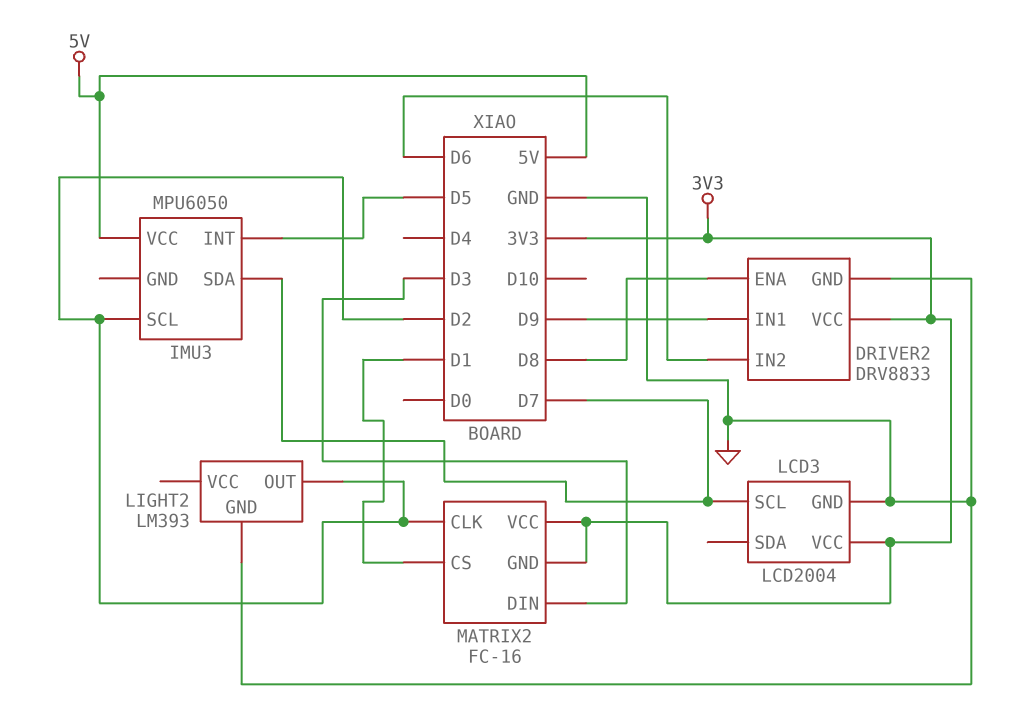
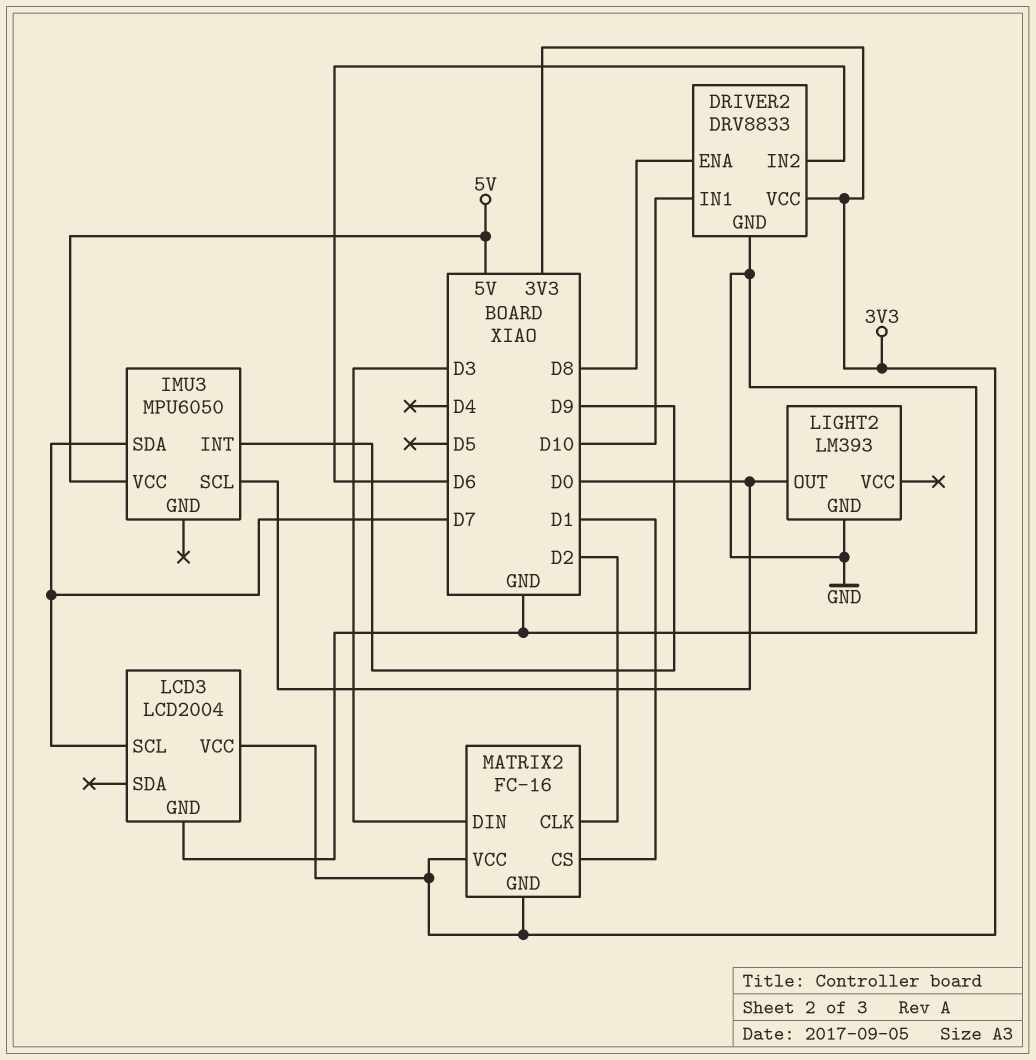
DRIVER2 pin IN1: D9 -> D10
IMU3 pin INT: D5 -> D9
IMU3 pin SCL: D2 -> D0
LIGHT2 pin OUT: D2 -> D0

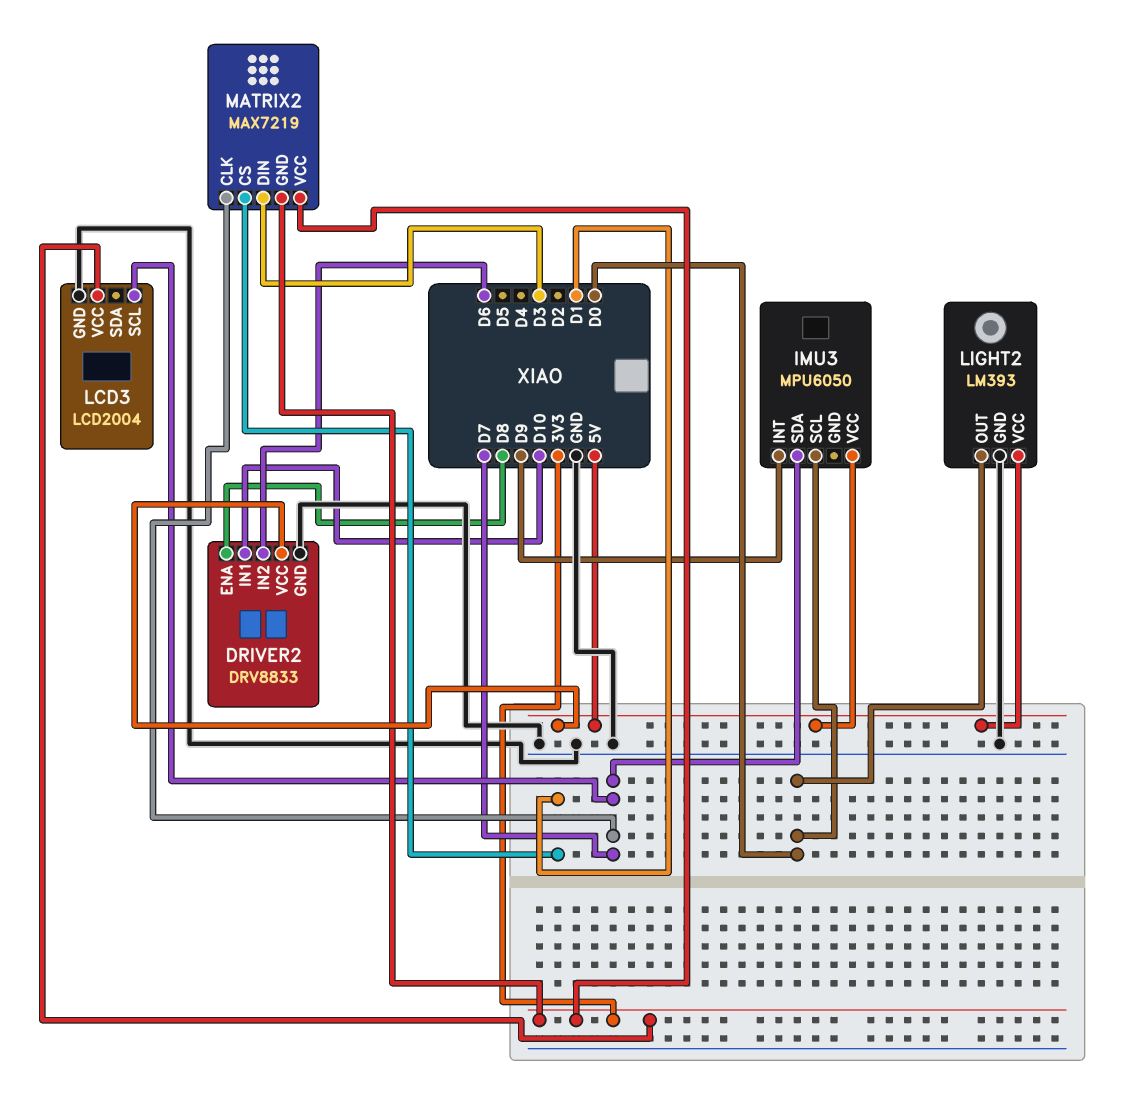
DRIVER2 pin VCC: 3V3 -> 5V
LIGHT2 pin VCC: none -> 5V
MATRIX2: FC-16 -> MAX7219
MATRIX2 pin CLK: D2 -> D7

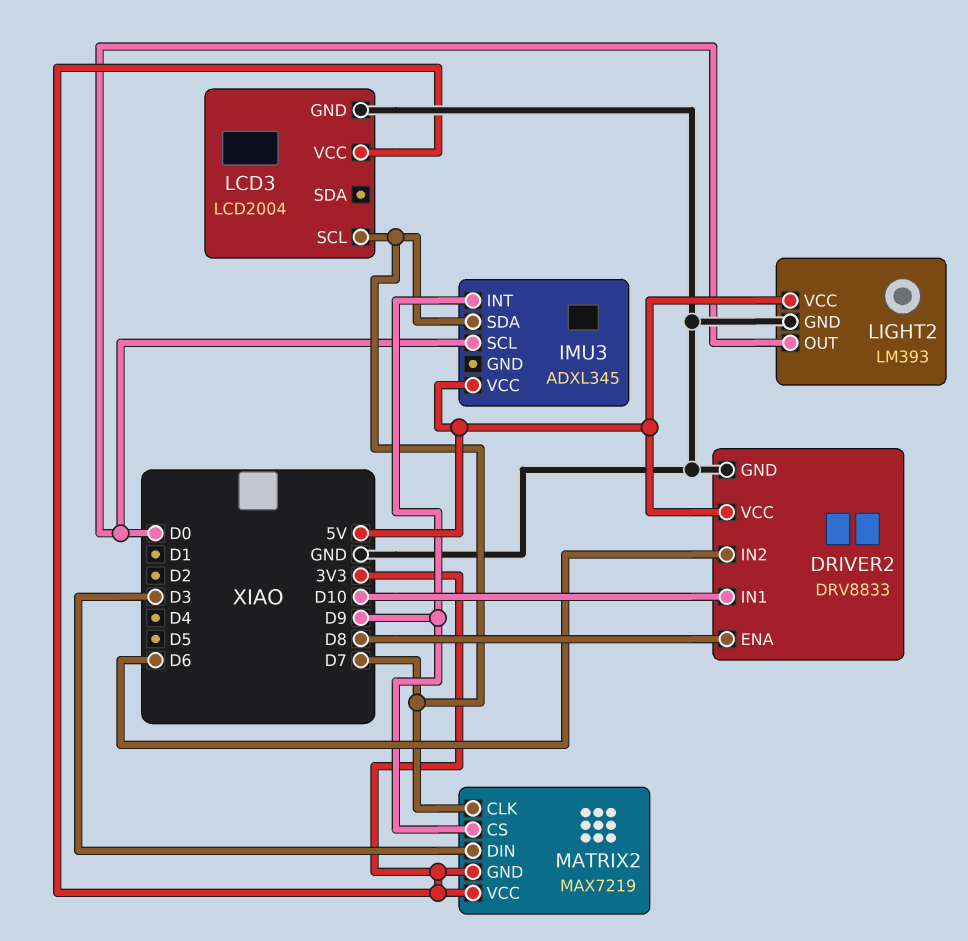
IMU3: MPU6050 -> ADXL345
MATRIX2 pin CS: D1 -> D9

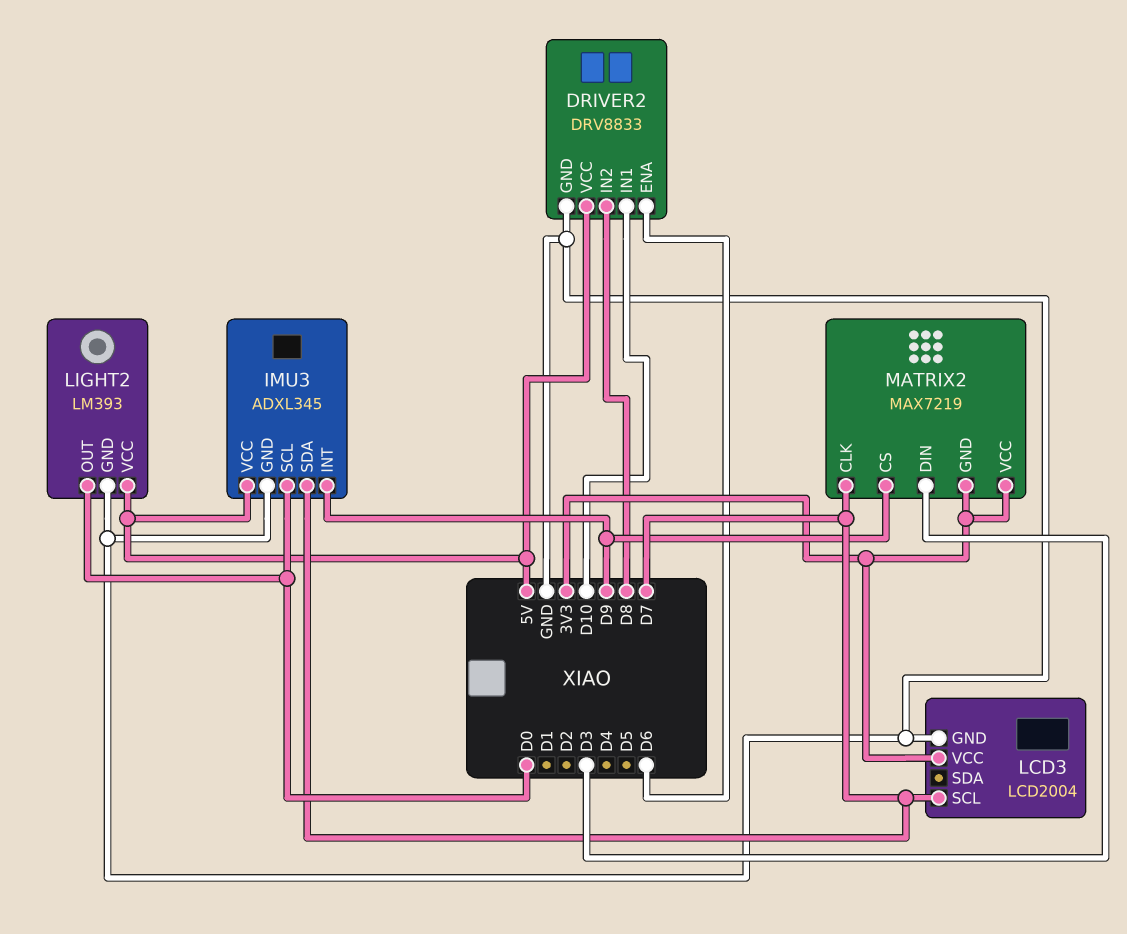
DRIVER2 pin ENA: D8 -> D6
DRIVER2 pin IN2: D6 -> D8
IMU3 pin GND: none -> GND

